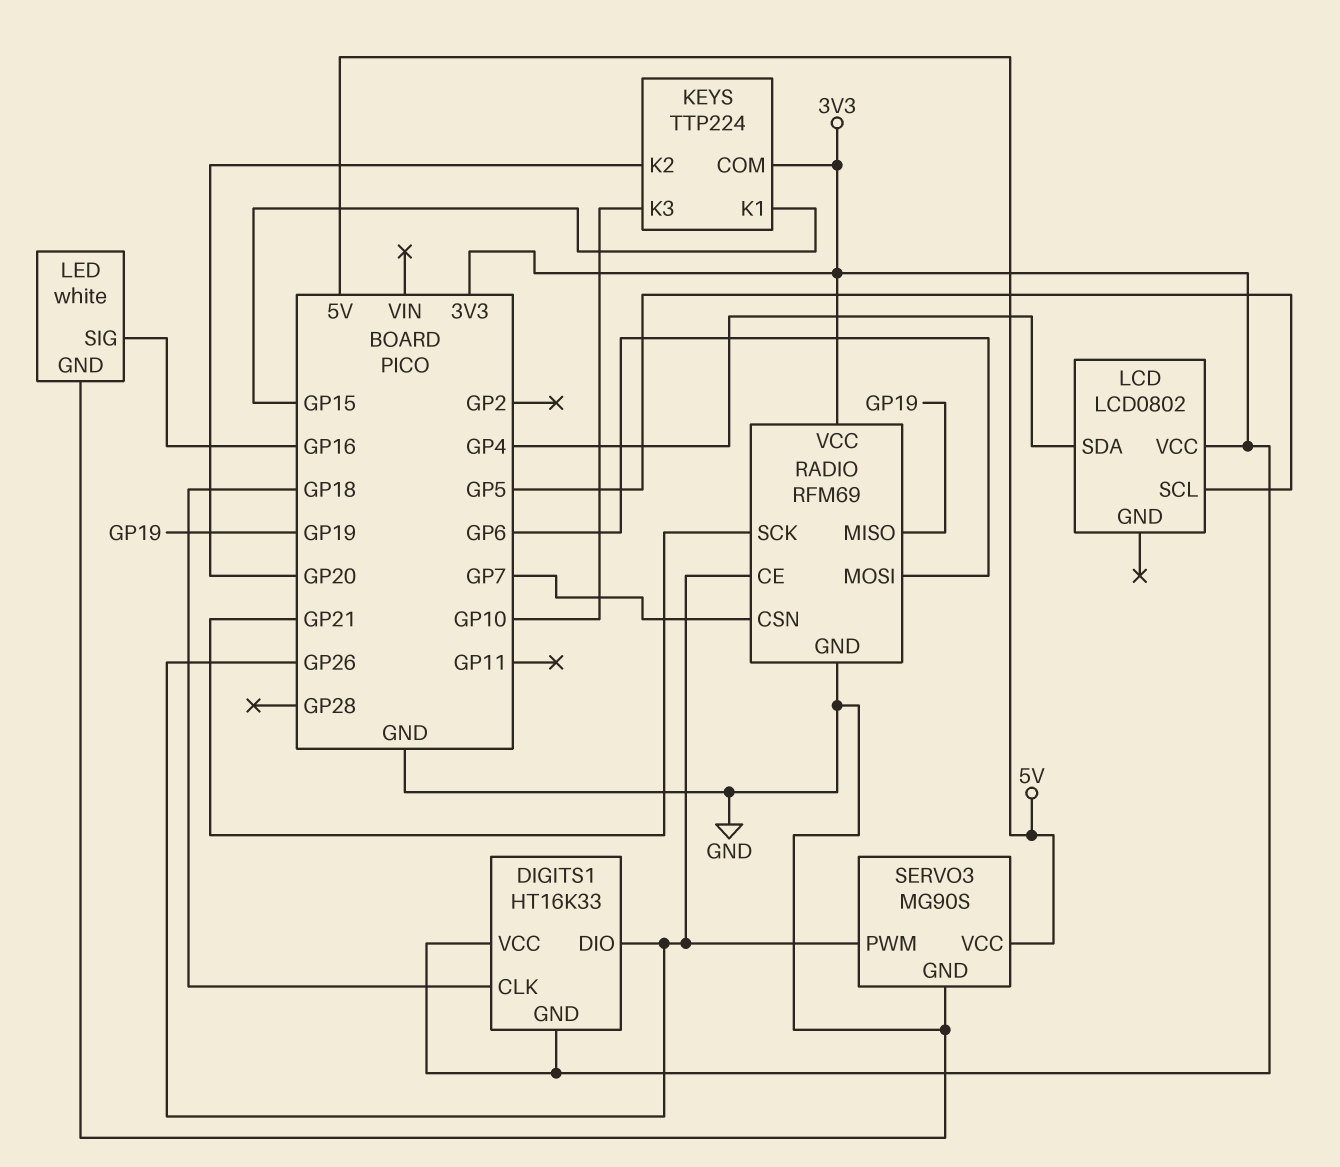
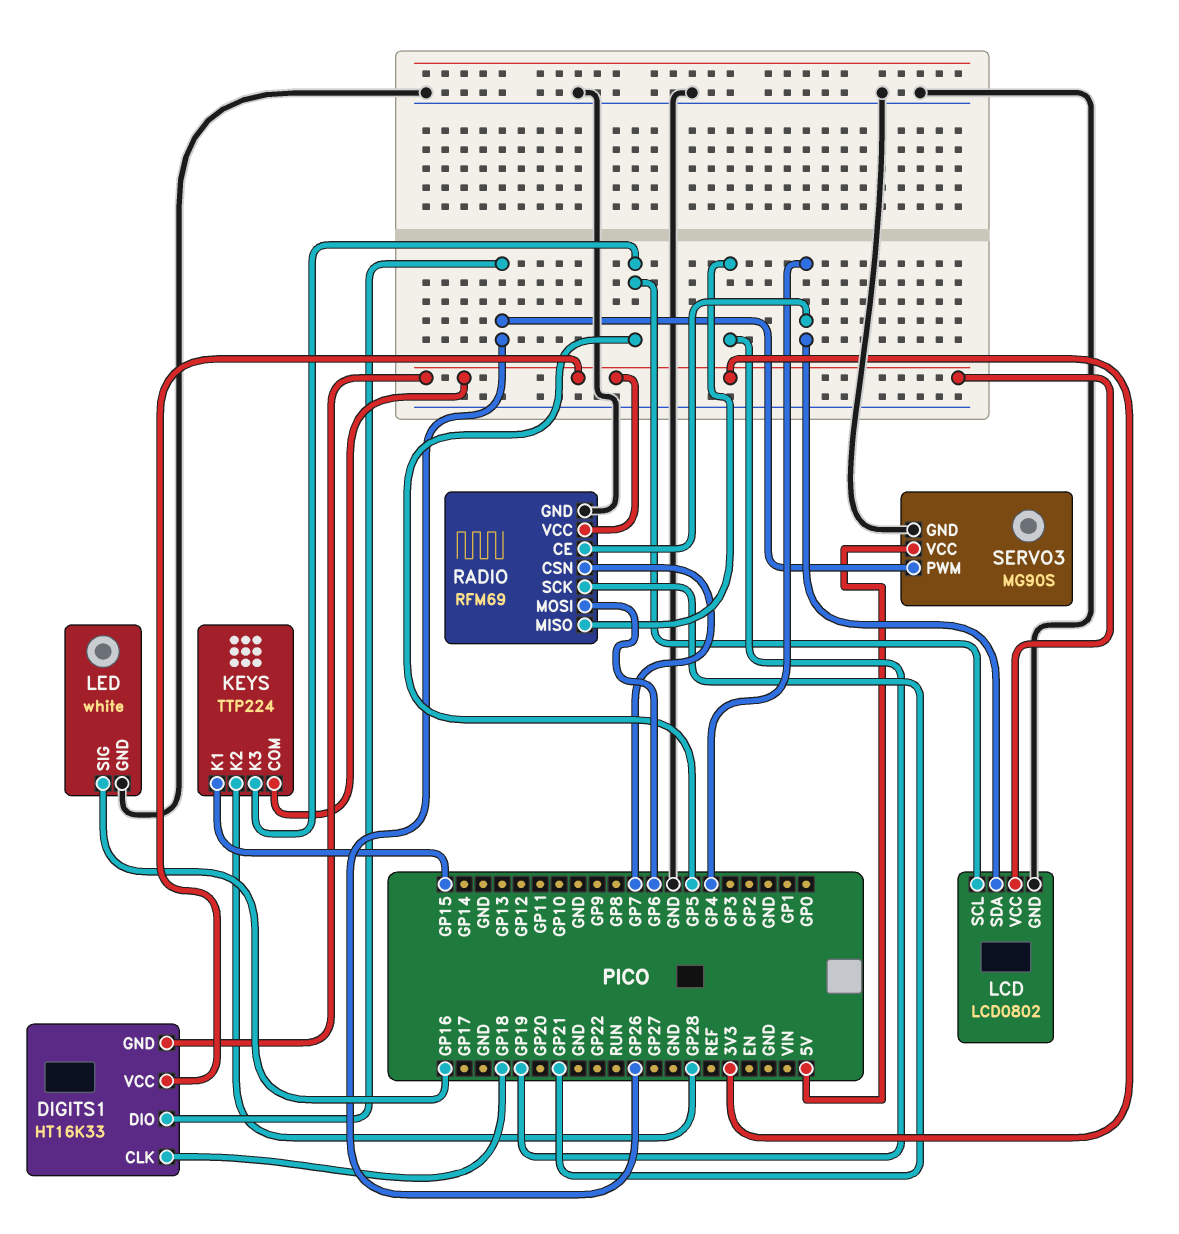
KEYS pin K2: GP20 -> GP28
KEYS pin K3: GP10 -> GP5
LCD pin GND: none -> GND
RADIO pin CE: GP26 -> GP4

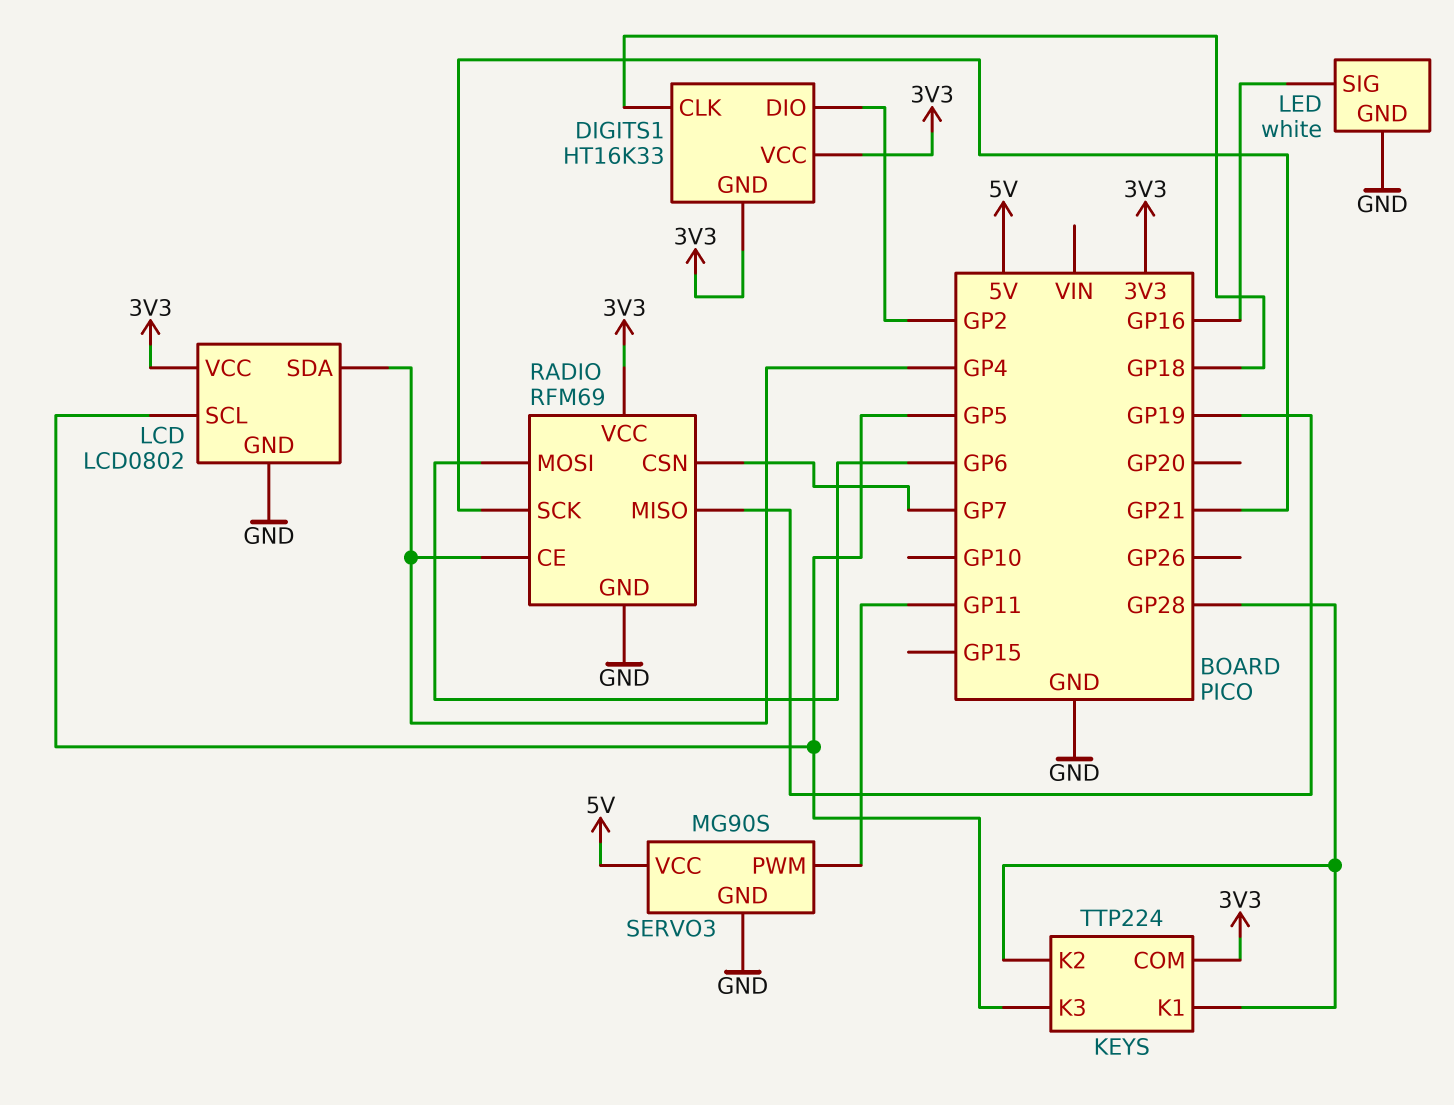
DIGITS1 pin DIO: GP26 -> GP2
KEYS pin K1: GP15 -> GP28
SERVO3 pin PWM: GP26 -> GP11

